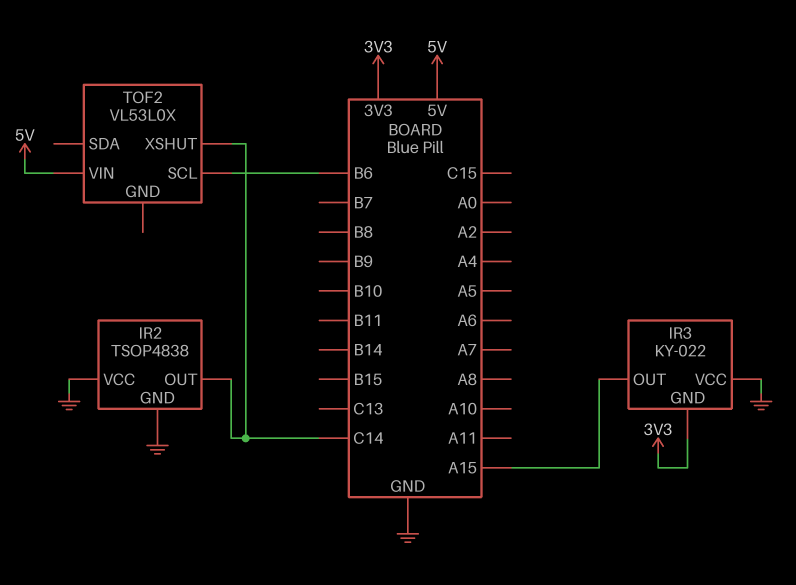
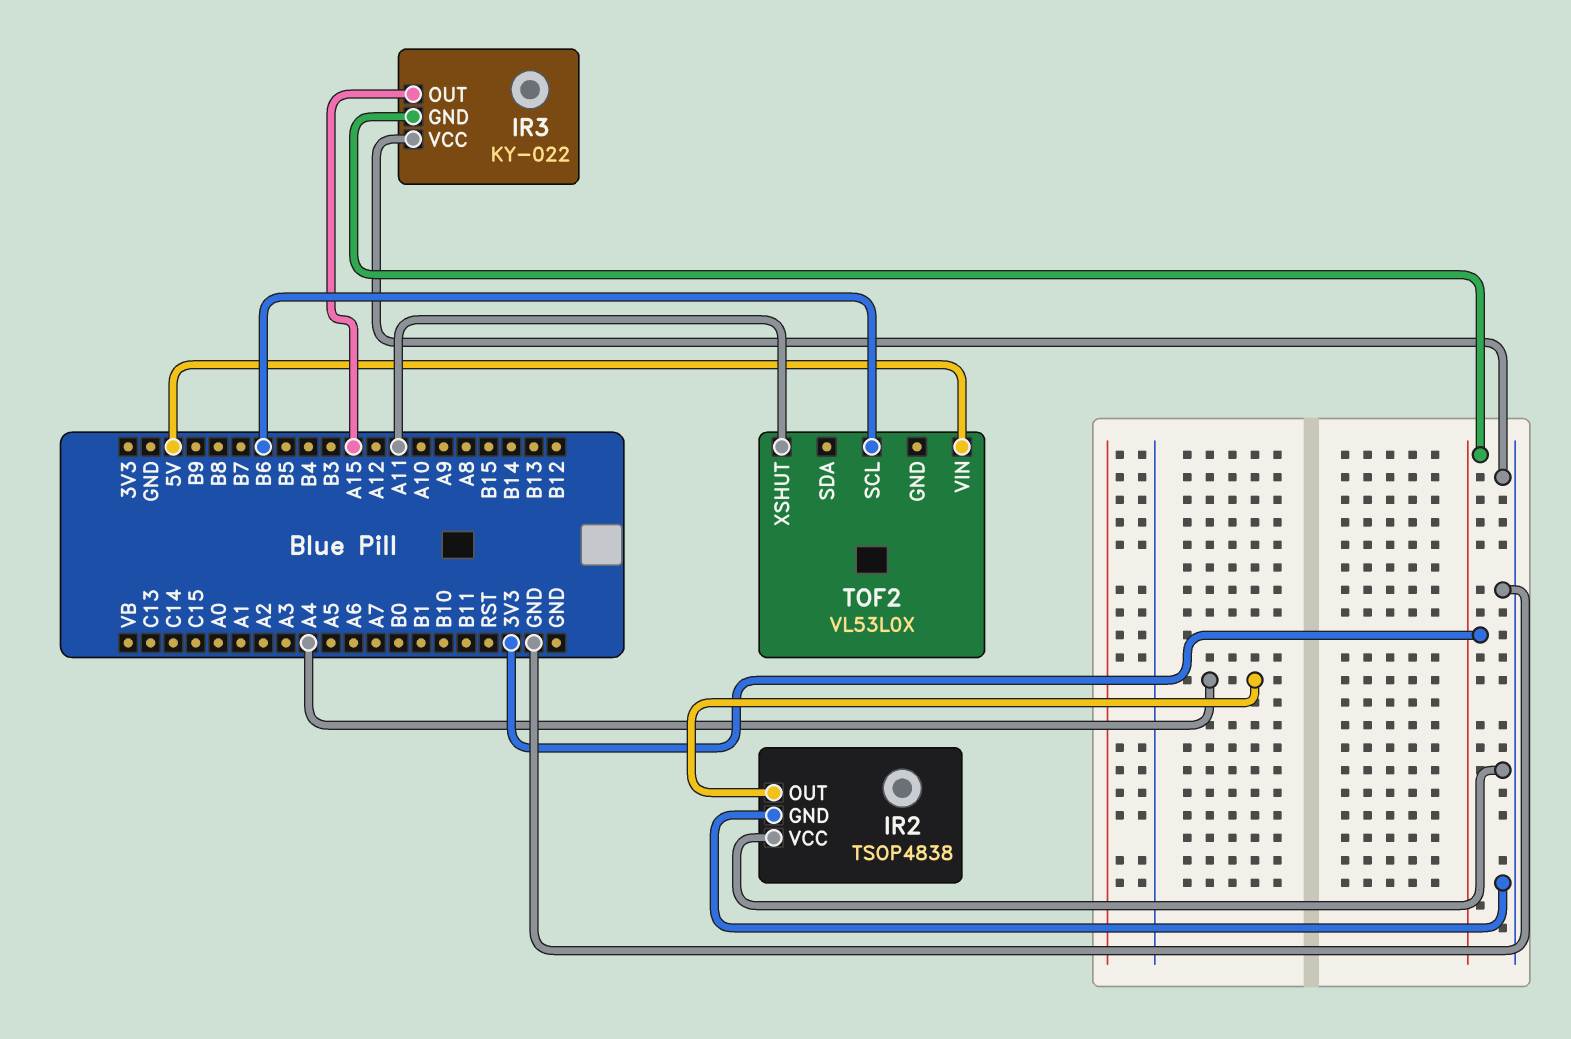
IR2 pin OUT: C14 -> A4
TOF2 pin XSHUT: C14 -> A11

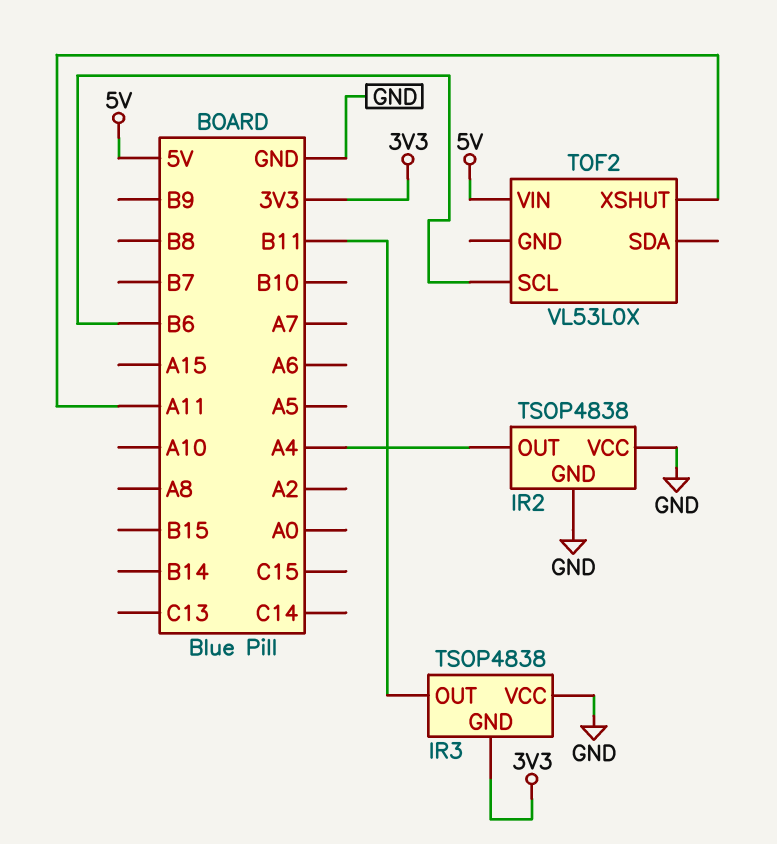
IR3: KY-022 -> TSOP4838
IR3 pin OUT: A15 -> B11

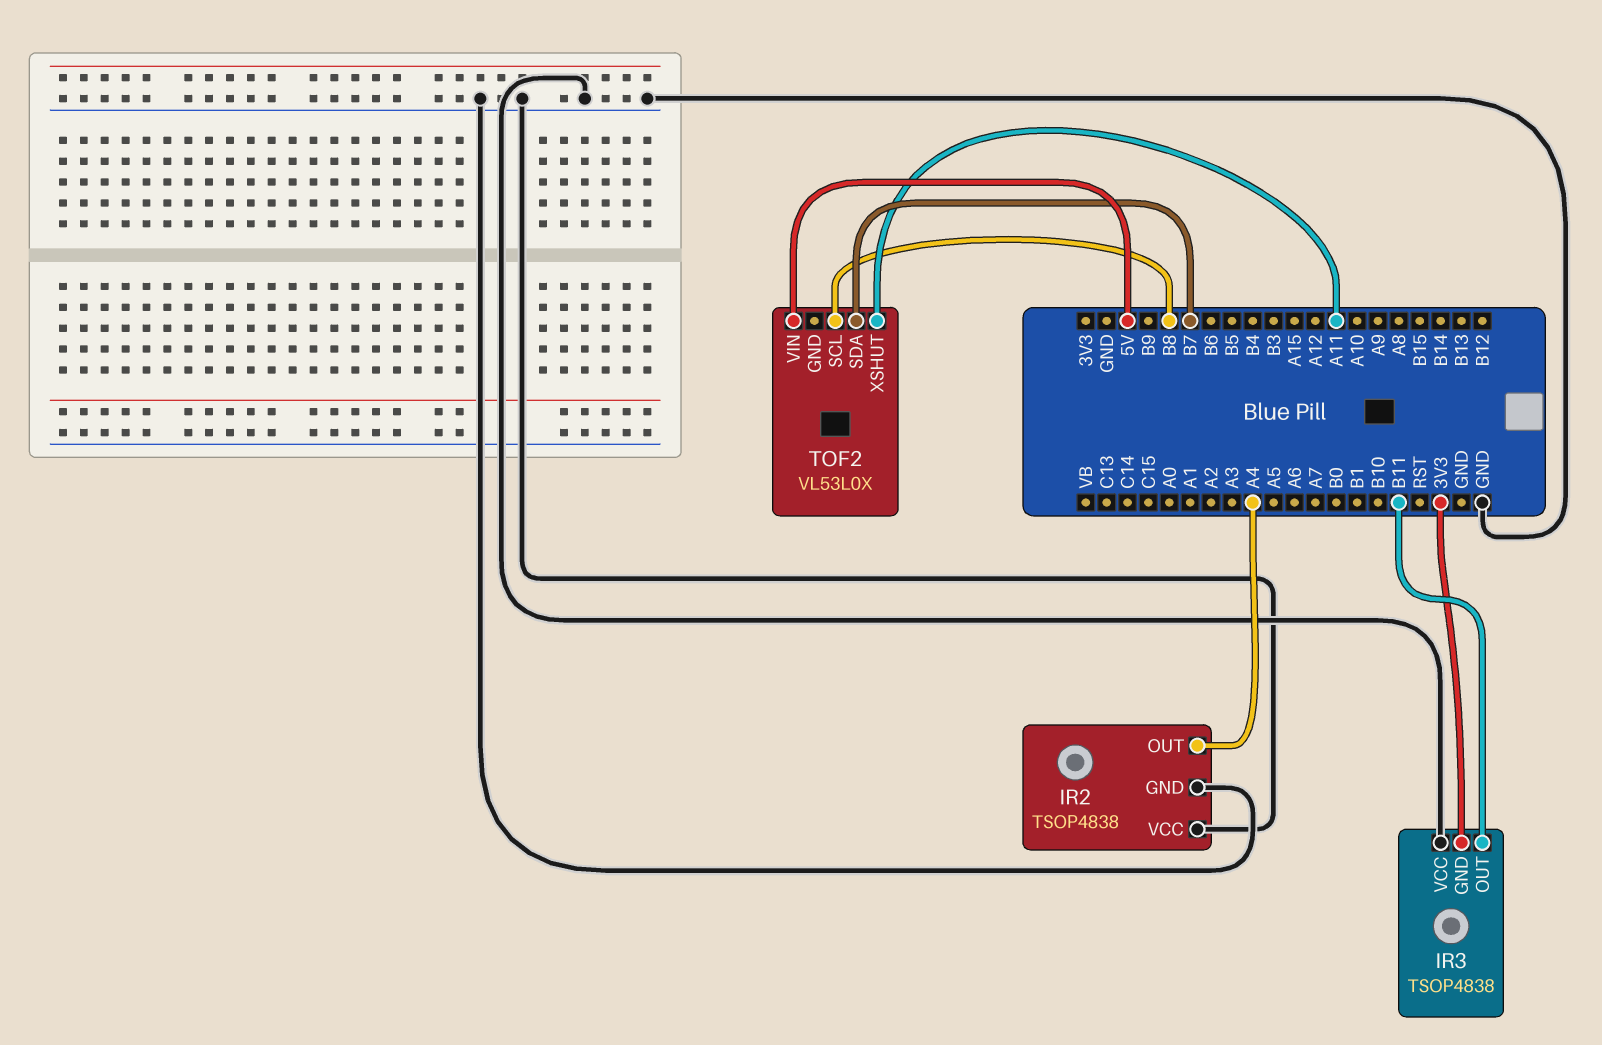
TOF2 pin SCL: B6 -> B8
TOF2 pin SDA: none -> B7

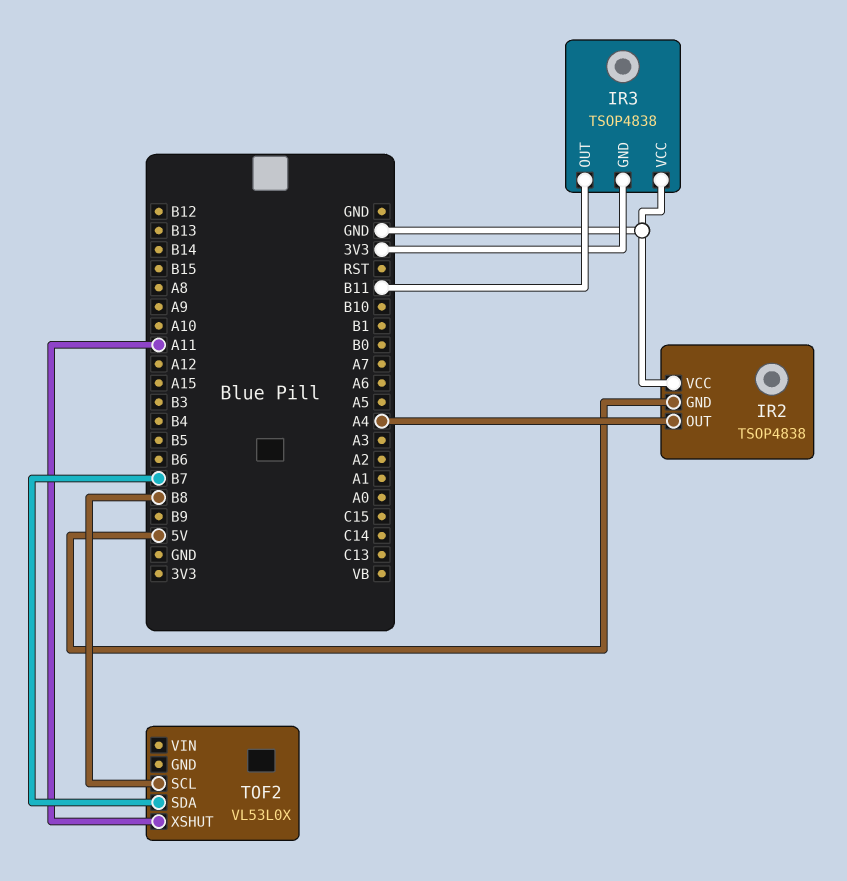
IR2 pin GND: GND -> 5V
TOF2 pin VIN: 5V -> none

